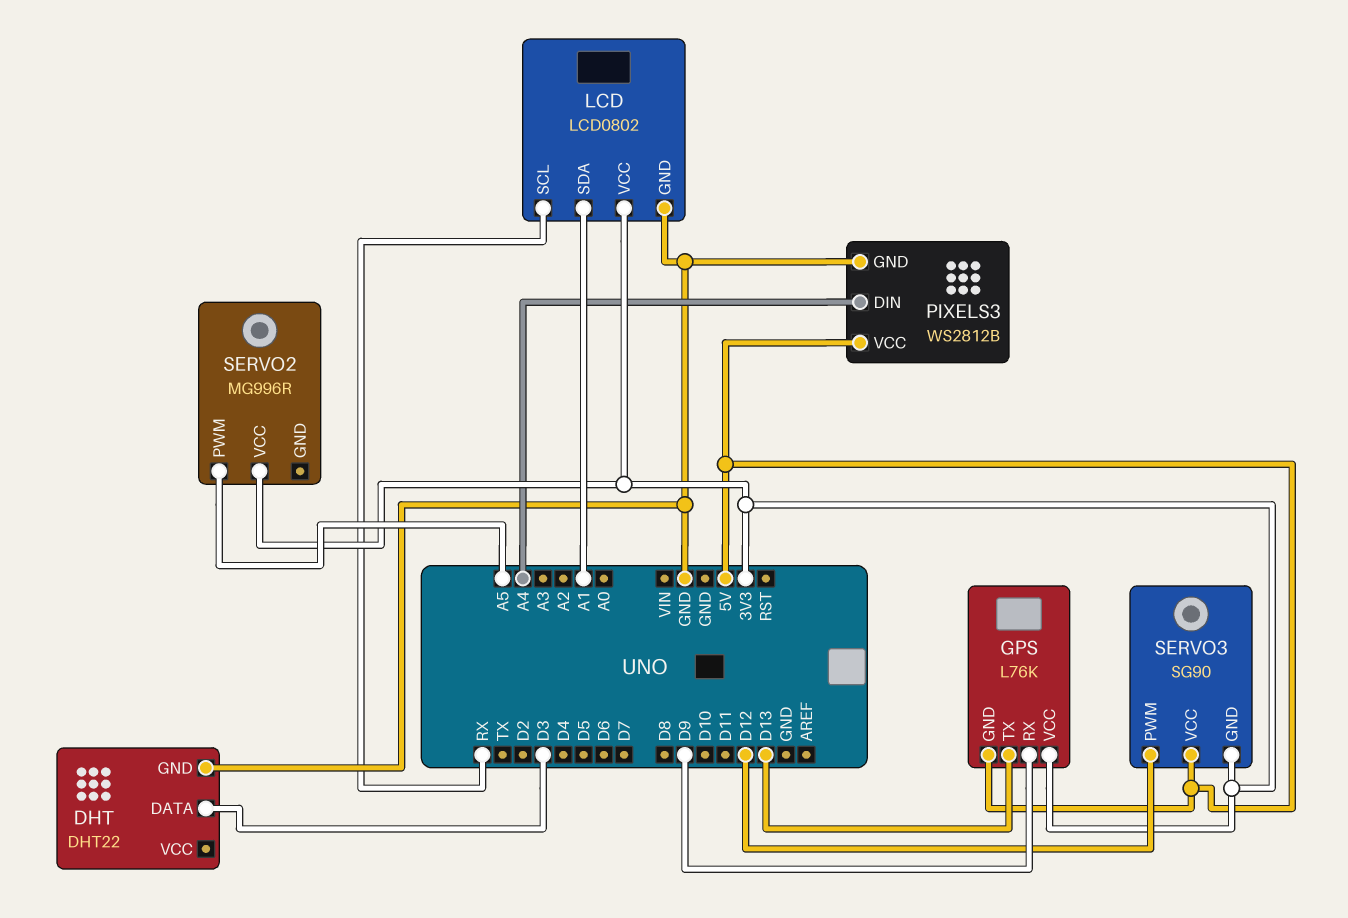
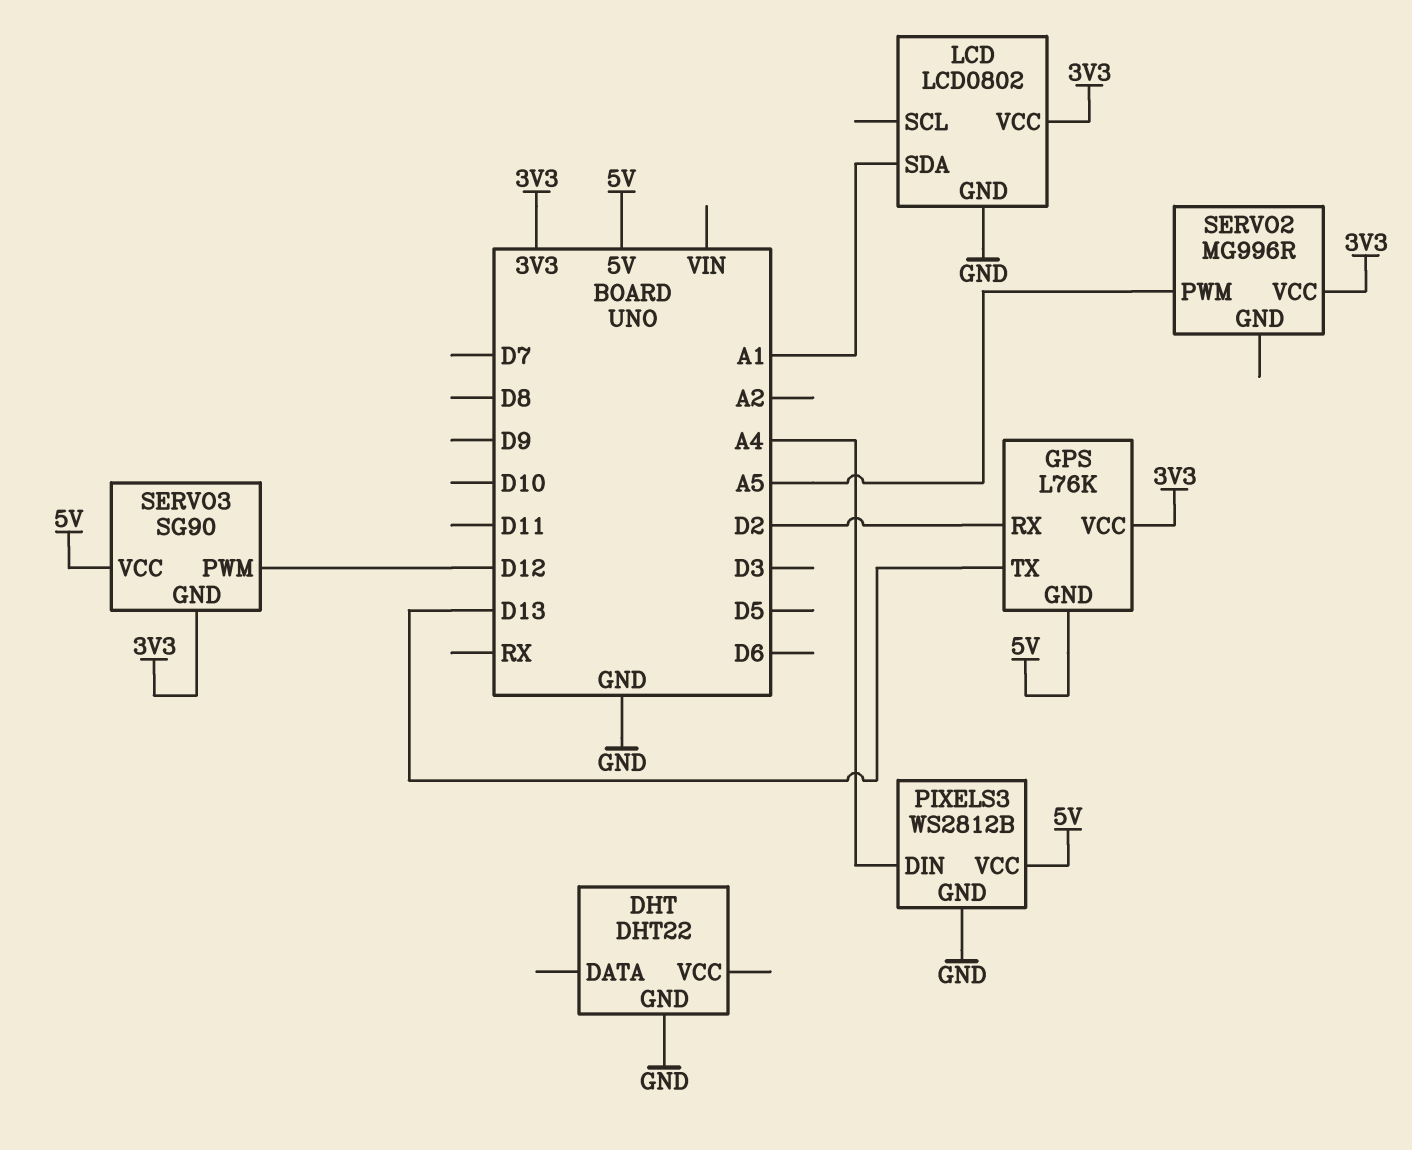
DHT pin DATA: D3 -> none
GPS pin RX: D9 -> D2
LCD pin SCL: RX -> none

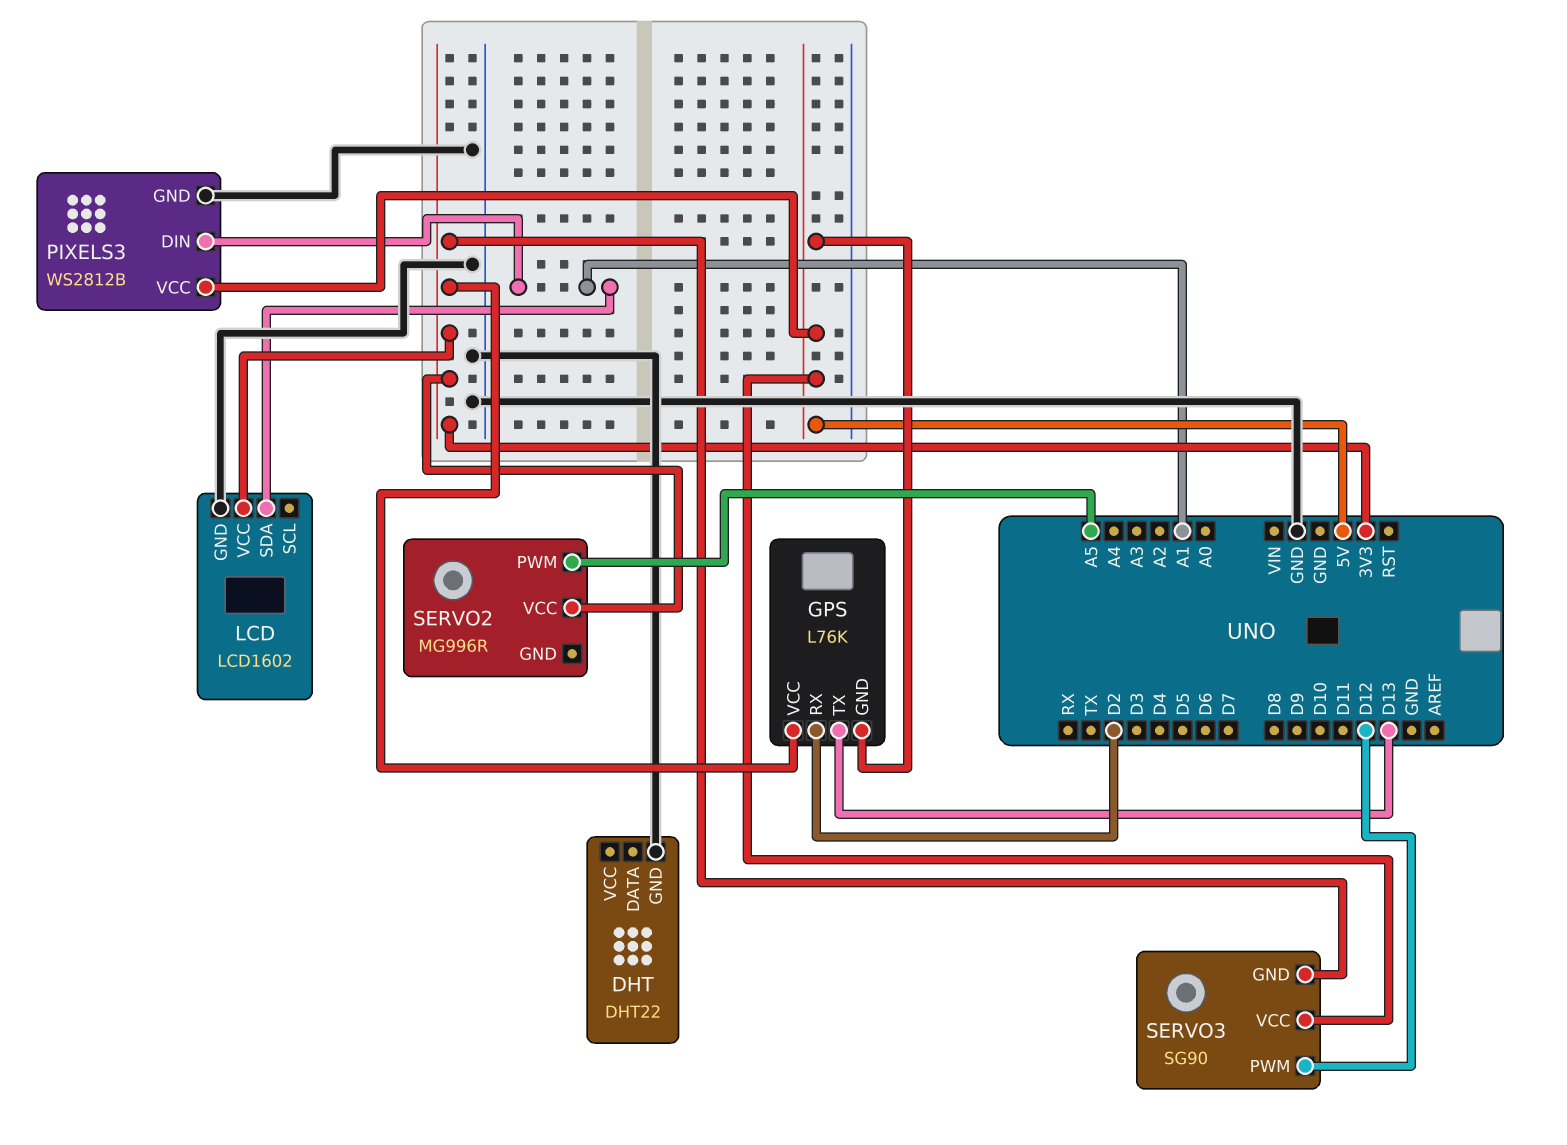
LCD: LCD0802 -> LCD1602
PIXELS3 pin DIN: A4 -> A1

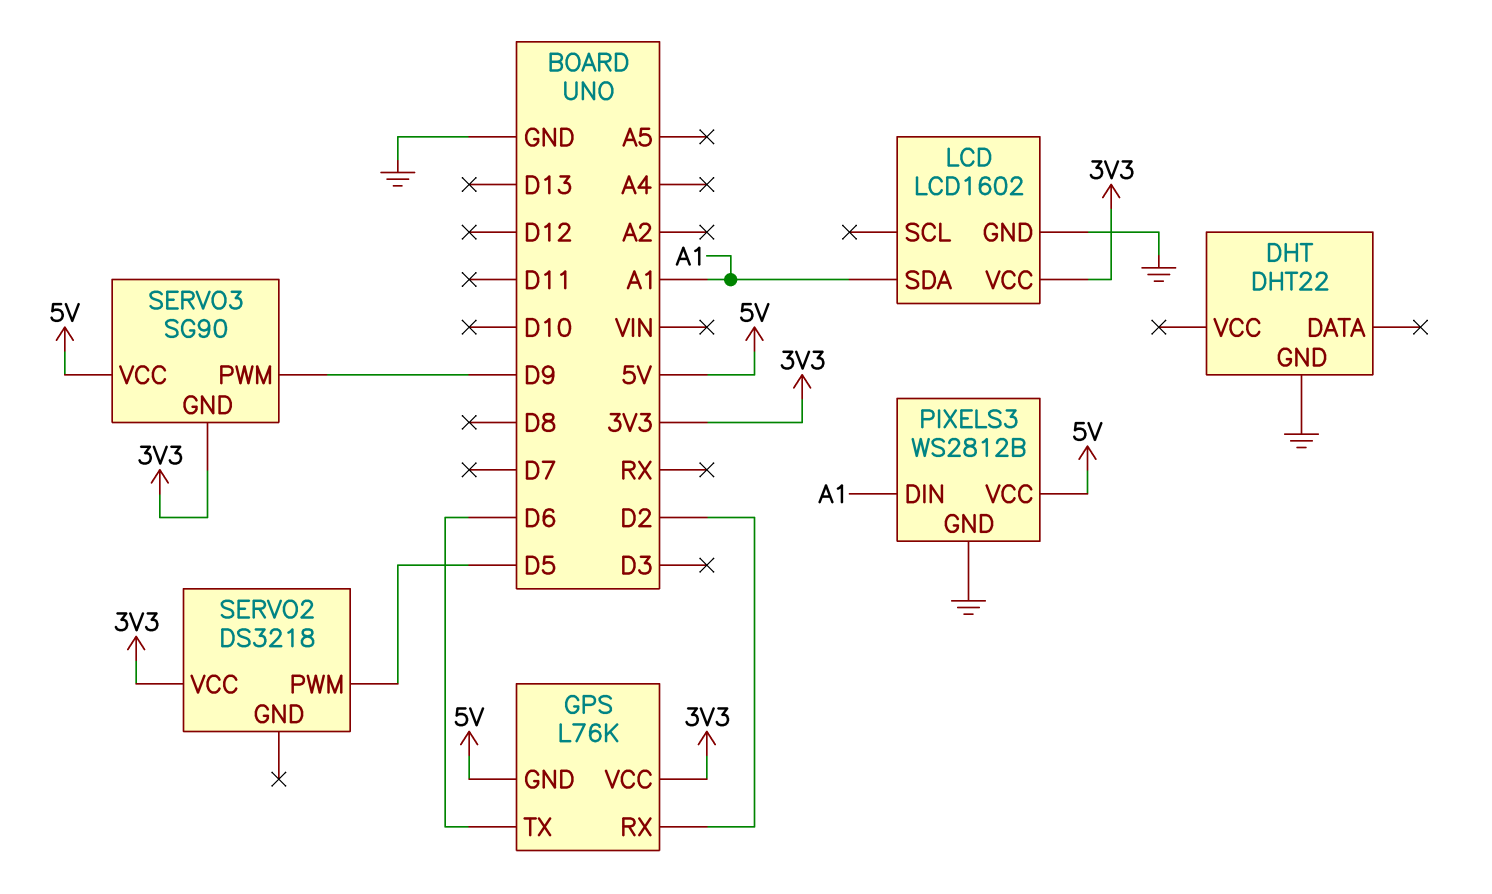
GPS pin TX: D13 -> D6
SERVO2: MG996R -> DS3218
SERVO2 pin PWM: A5 -> D5
SERVO3 pin PWM: D12 -> D9

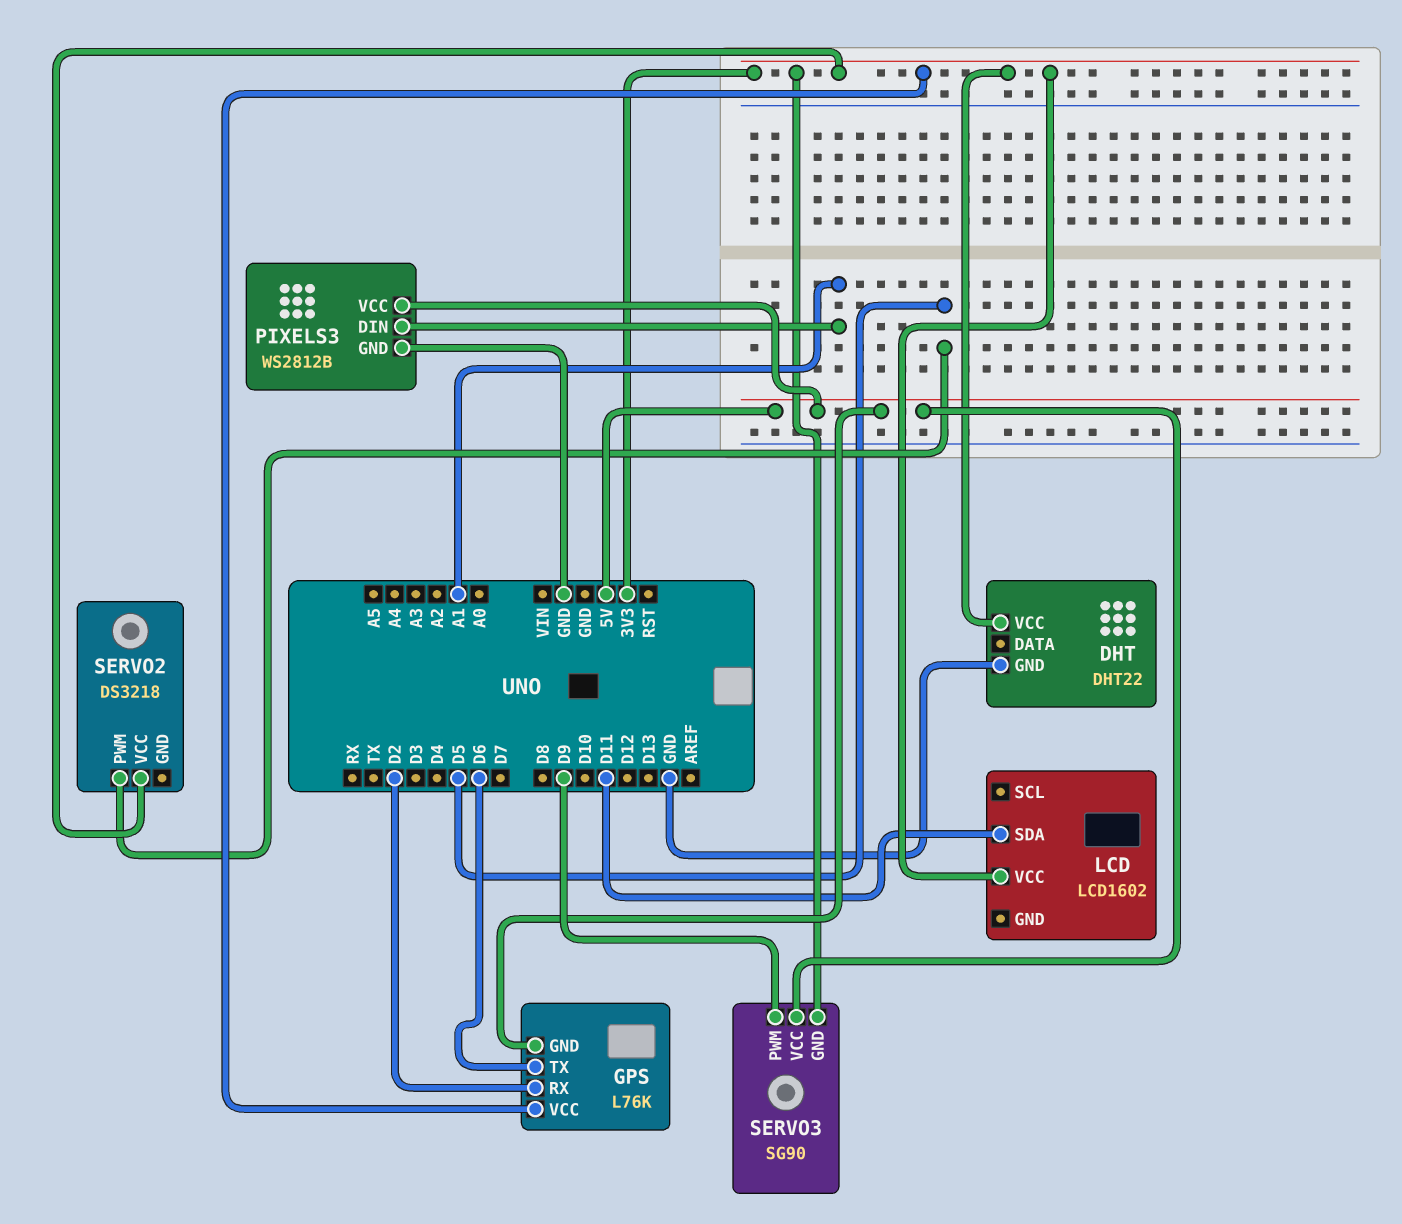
DHT pin VCC: none -> 3V3
LCD pin GND: GND -> none
LCD pin SDA: A1 -> D11

